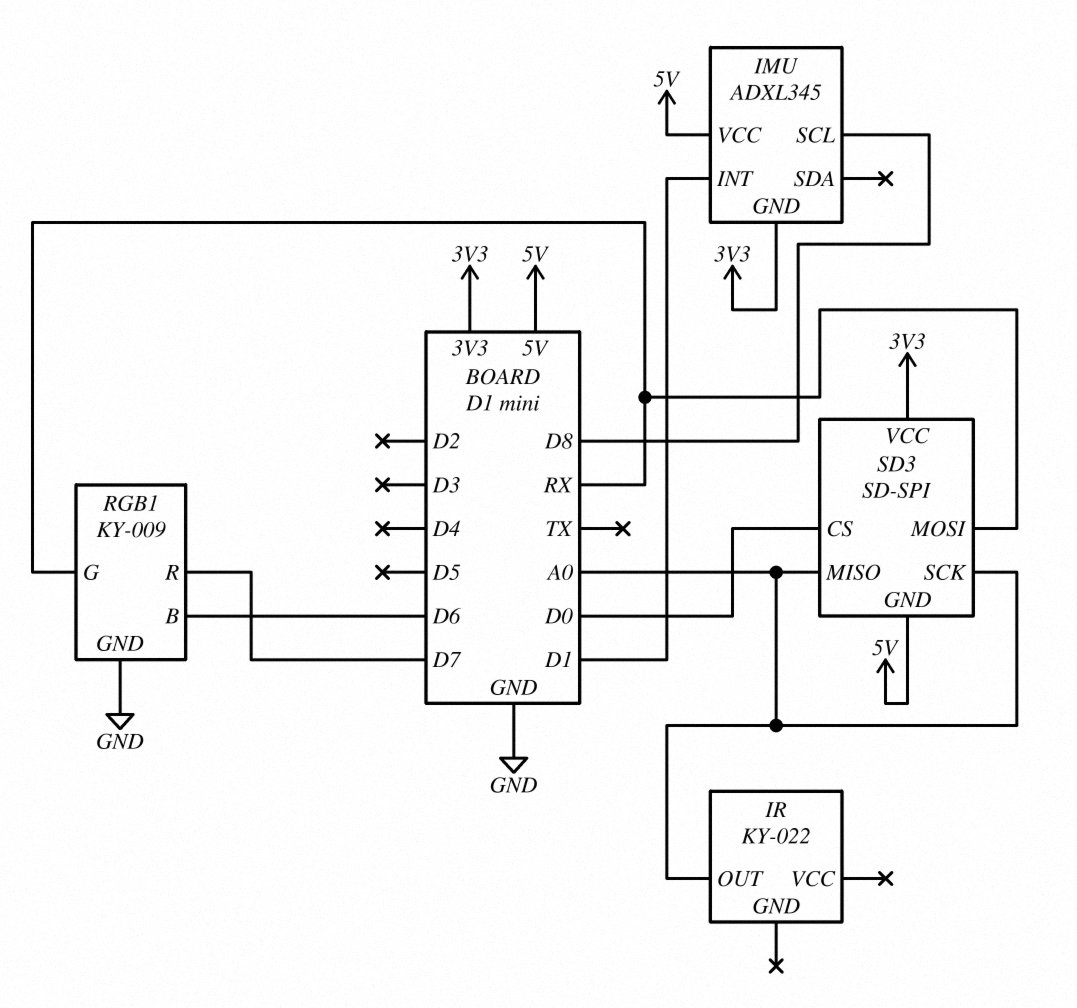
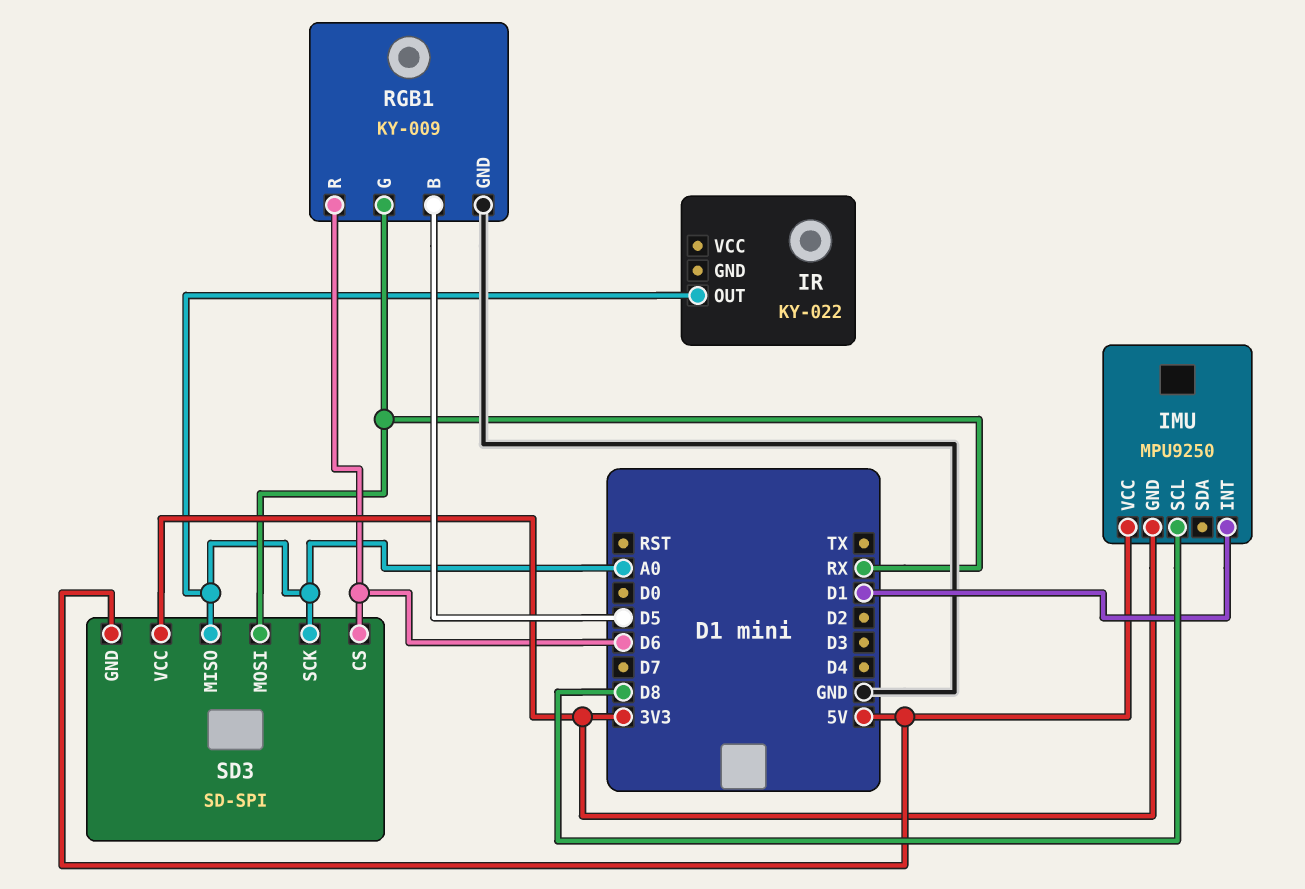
IMU: ADXL345 -> MPU9250
RGB1 pin B: D6 -> D5
RGB1 pin R: D7 -> D6
SD3 pin CS: D0 -> D6

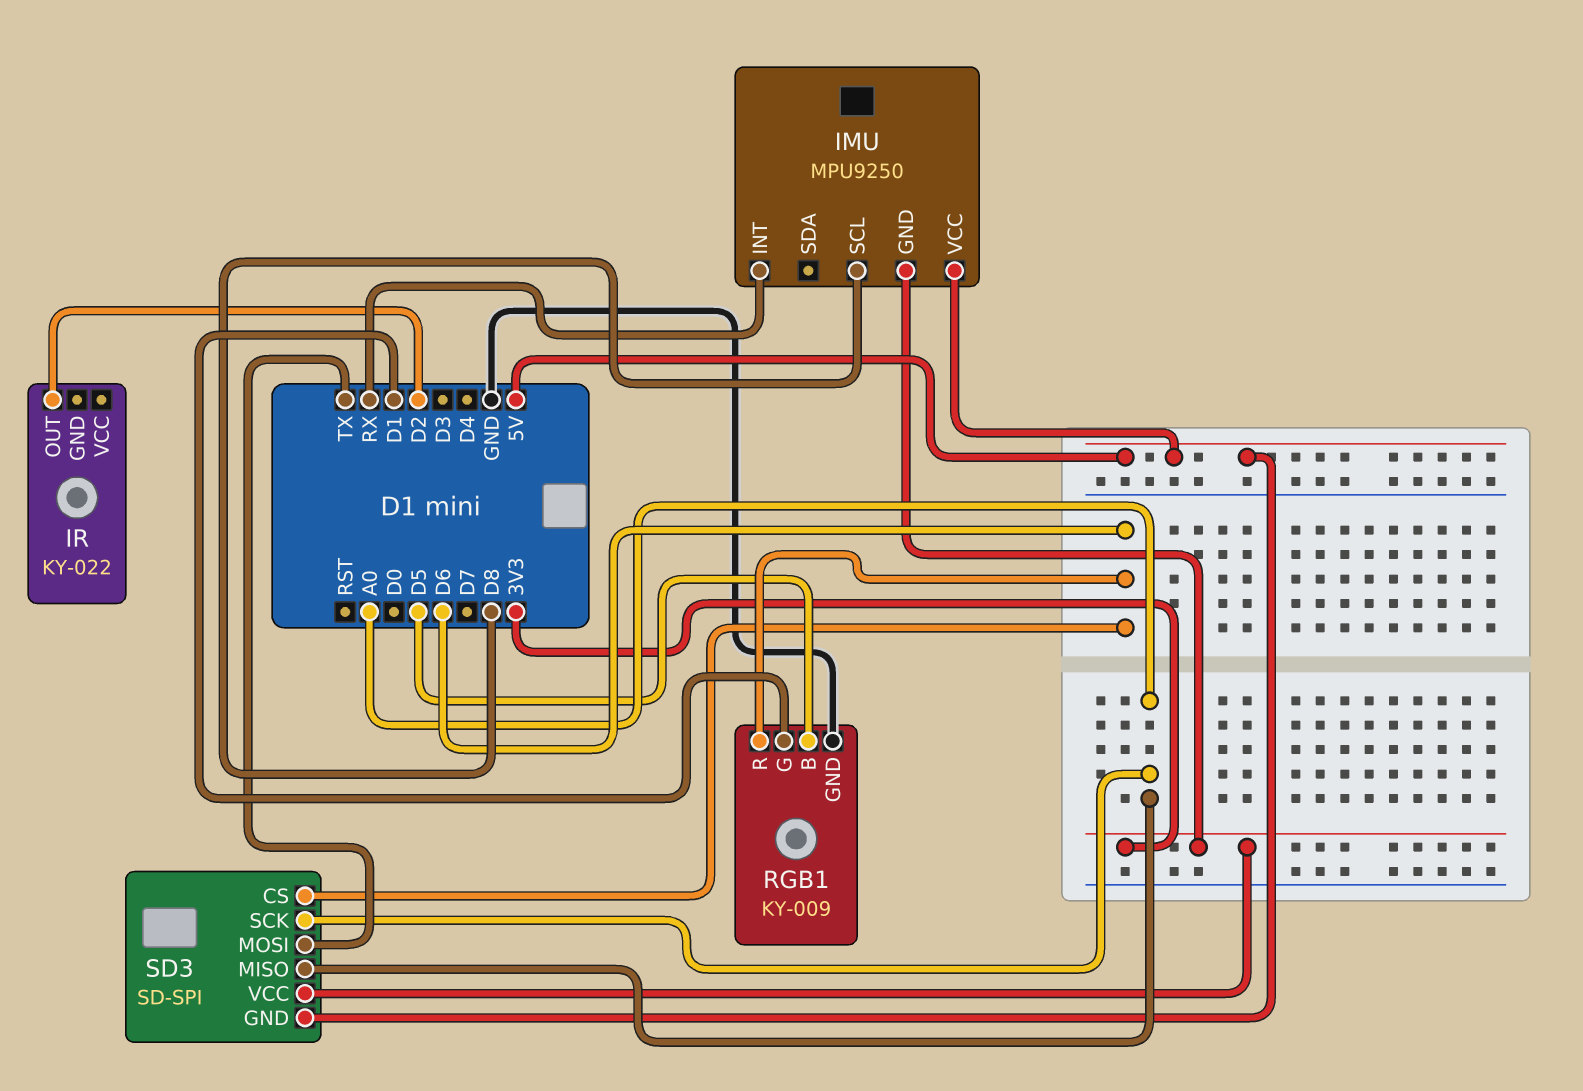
IMU pin INT: D1 -> RX
IR pin OUT: A0 -> D2
RGB1 pin G: RX -> D1
SD3 pin MOSI: RX -> TX

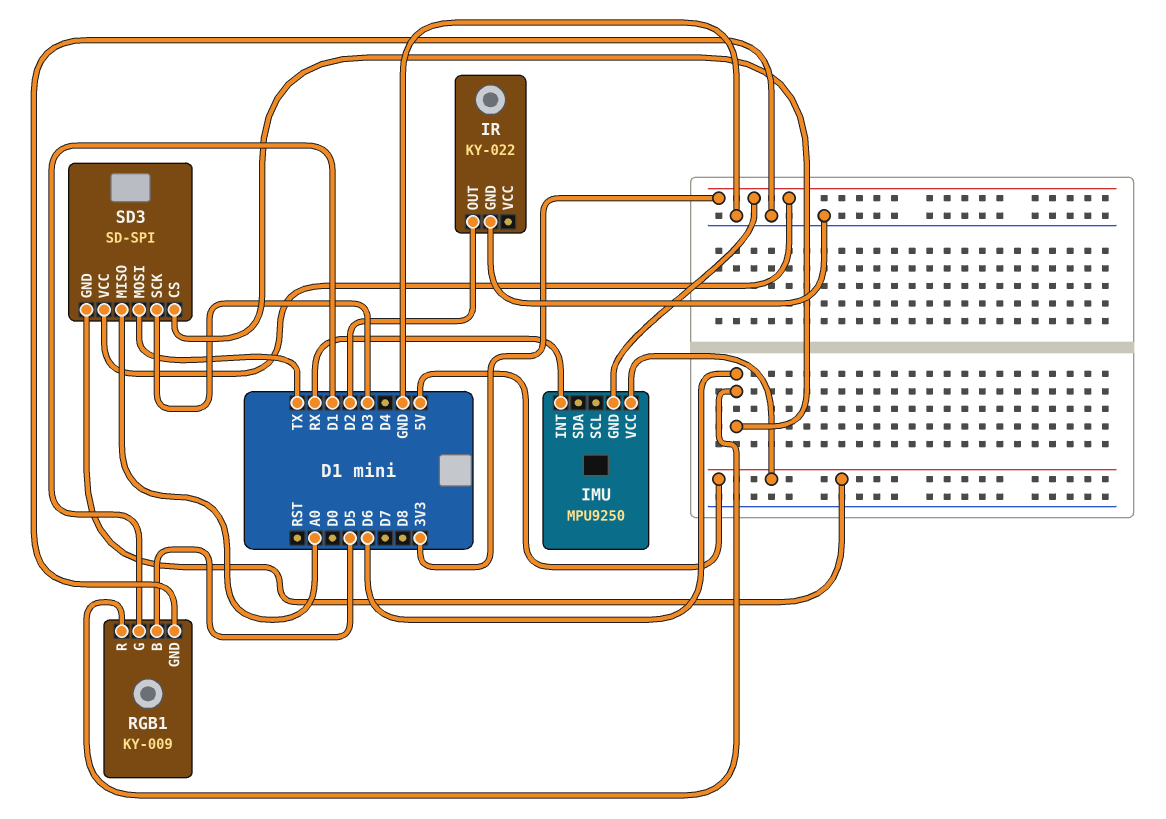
IMU pin SCL: D8 -> none
IR pin GND: none -> GND
SD3 pin SCK: A0 -> D3

